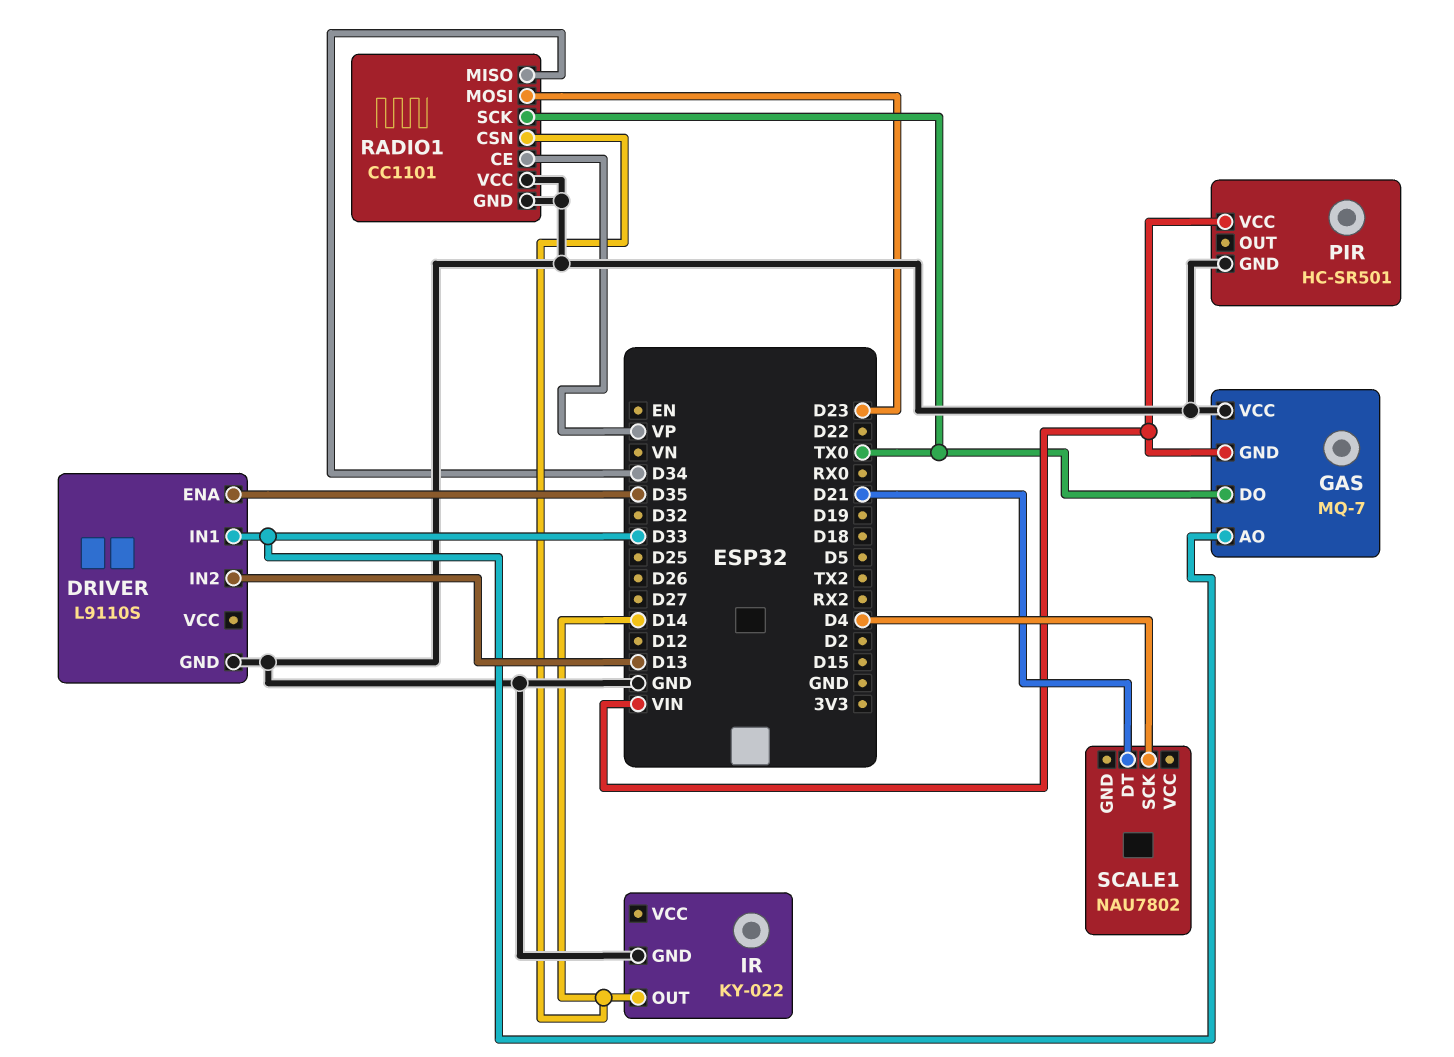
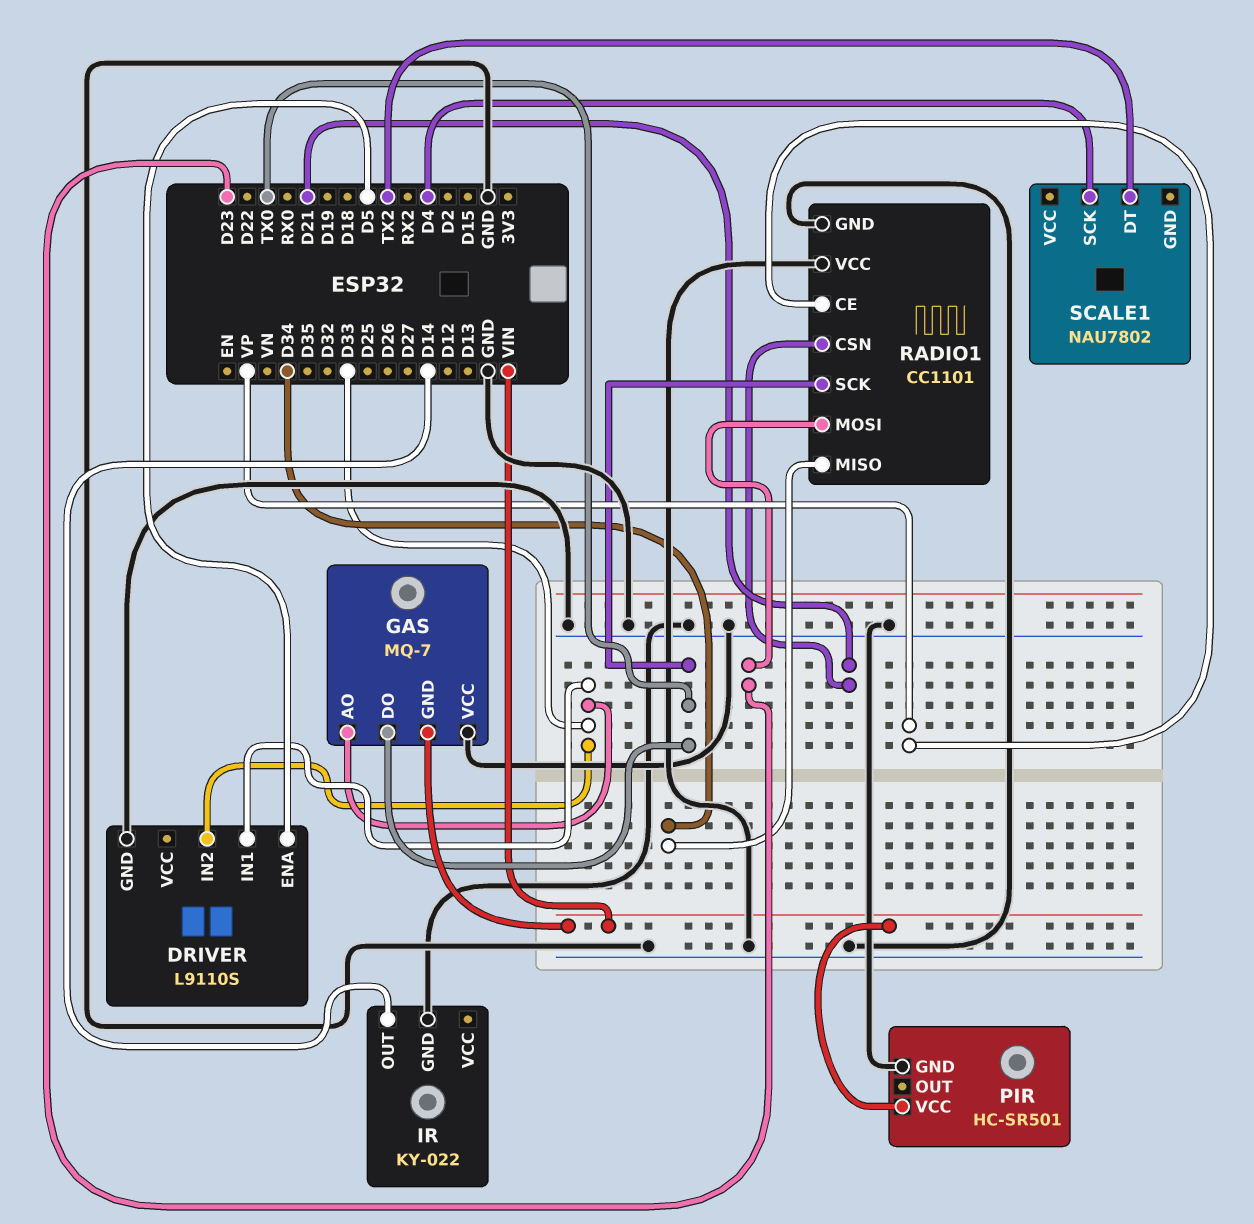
DRIVER pin ENA: D35 -> D5
DRIVER pin IN2: D13 -> D33
RADIO1 pin CSN: D14 -> D21
SCALE1 pin DT: D21 -> TX2

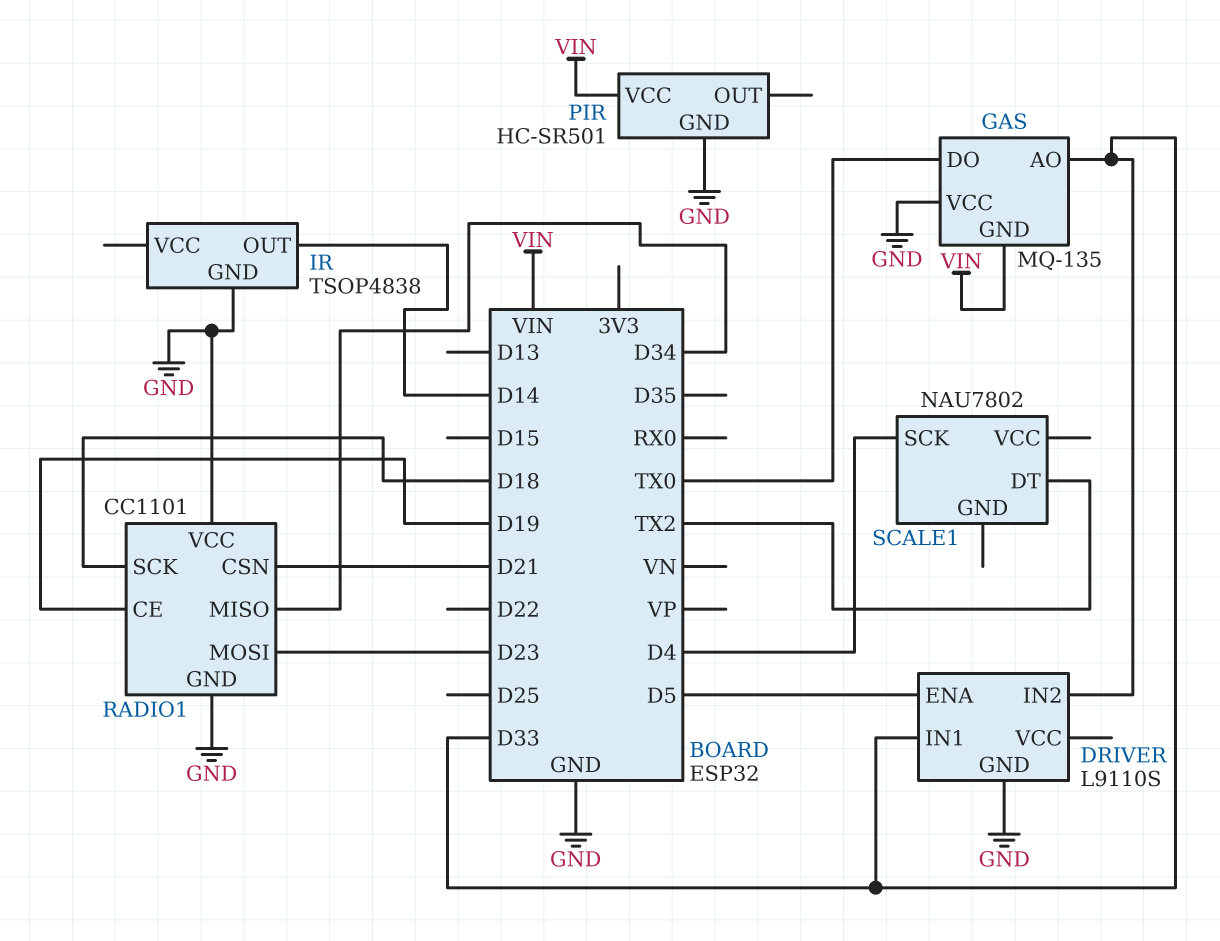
GAS: MQ-7 -> MQ-135
IR: KY-022 -> TSOP4838
RADIO1 pin CE: VP -> D19
RADIO1 pin SCK: TX0 -> D18

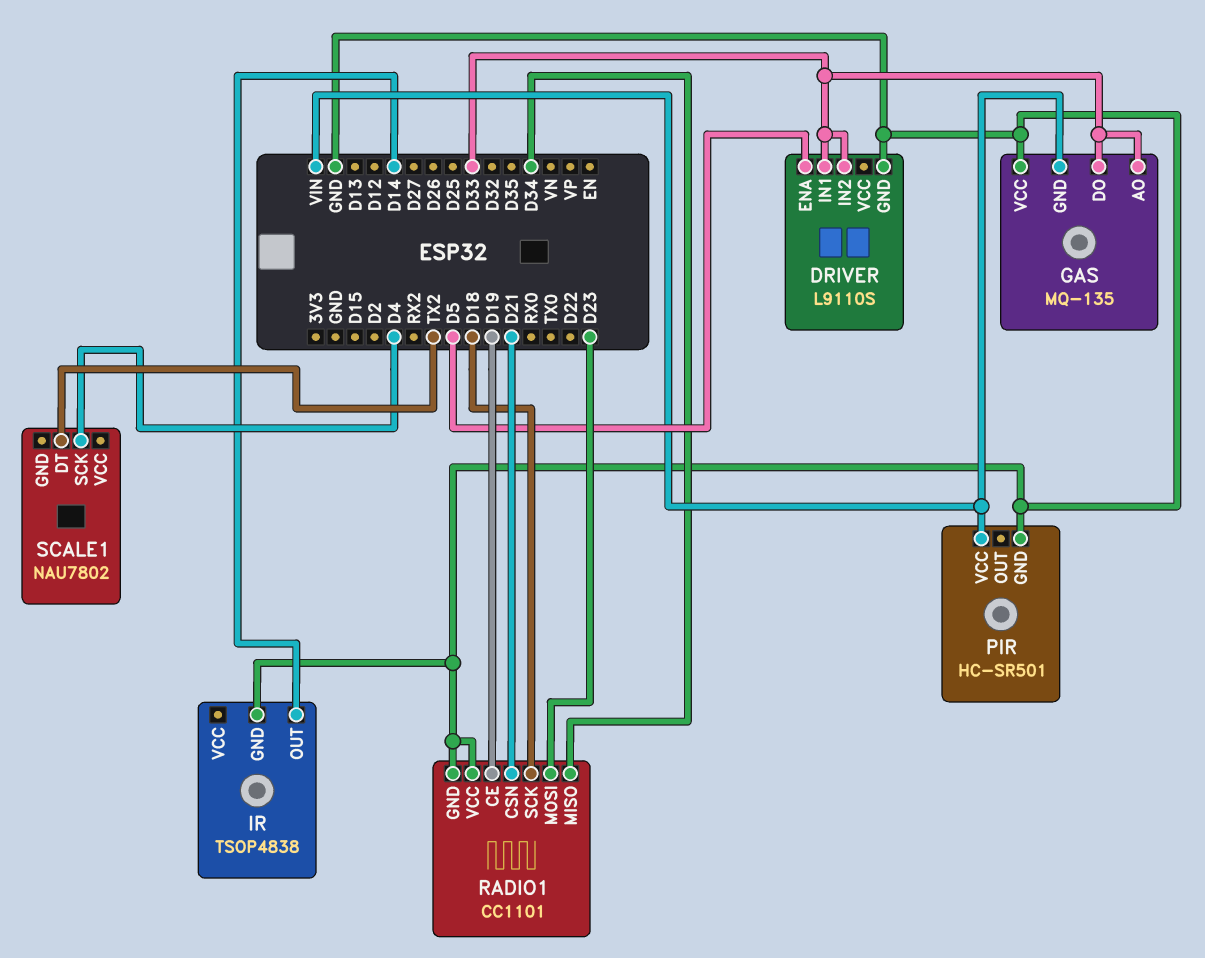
GAS pin DO: TX0 -> D33

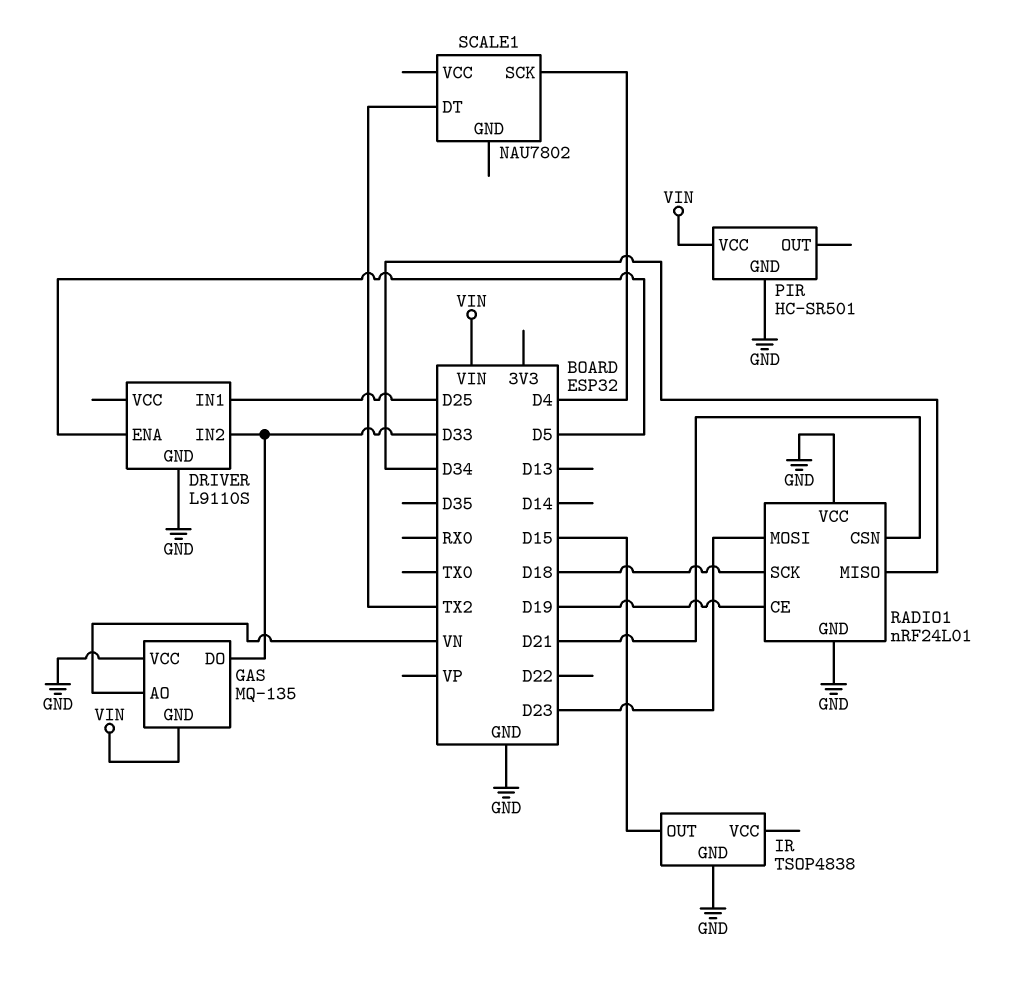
DRIVER pin IN1: D33 -> D25
GAS pin AO: D33 -> VN
IR pin OUT: D14 -> D15
RADIO1: CC1101 -> nRF24L01

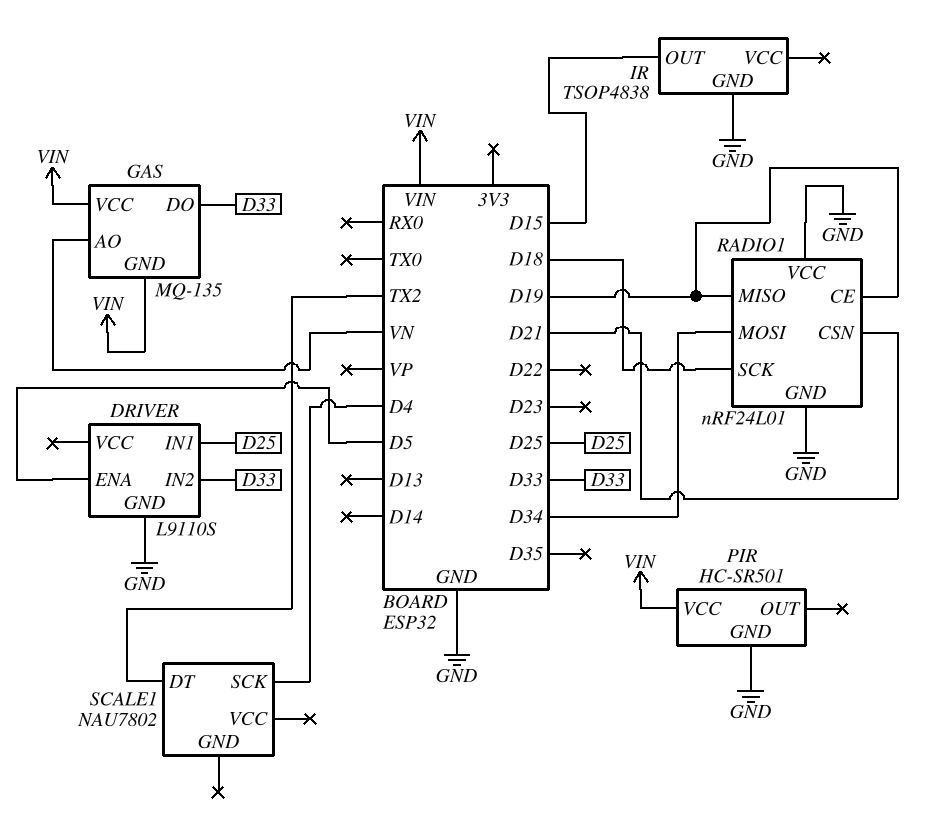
GAS pin VCC: GND -> VIN
RADIO1 pin MISO: D34 -> D19
RADIO1 pin MOSI: D23 -> D34

